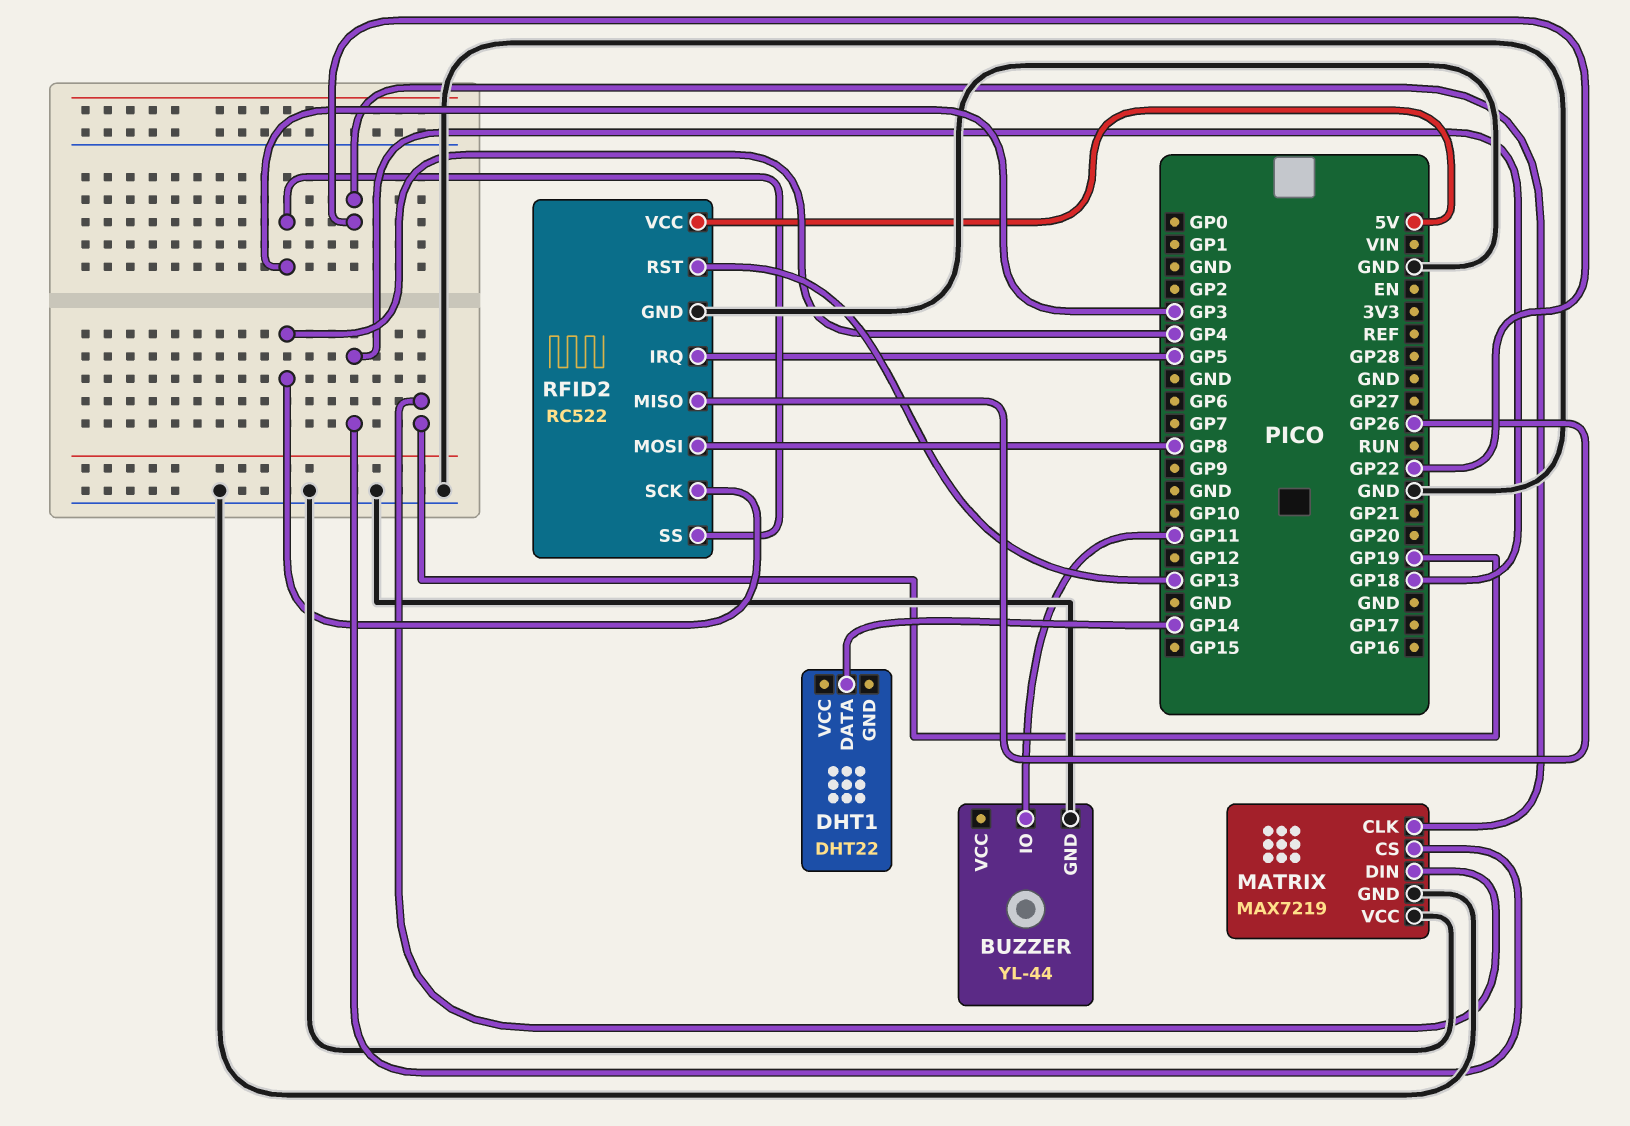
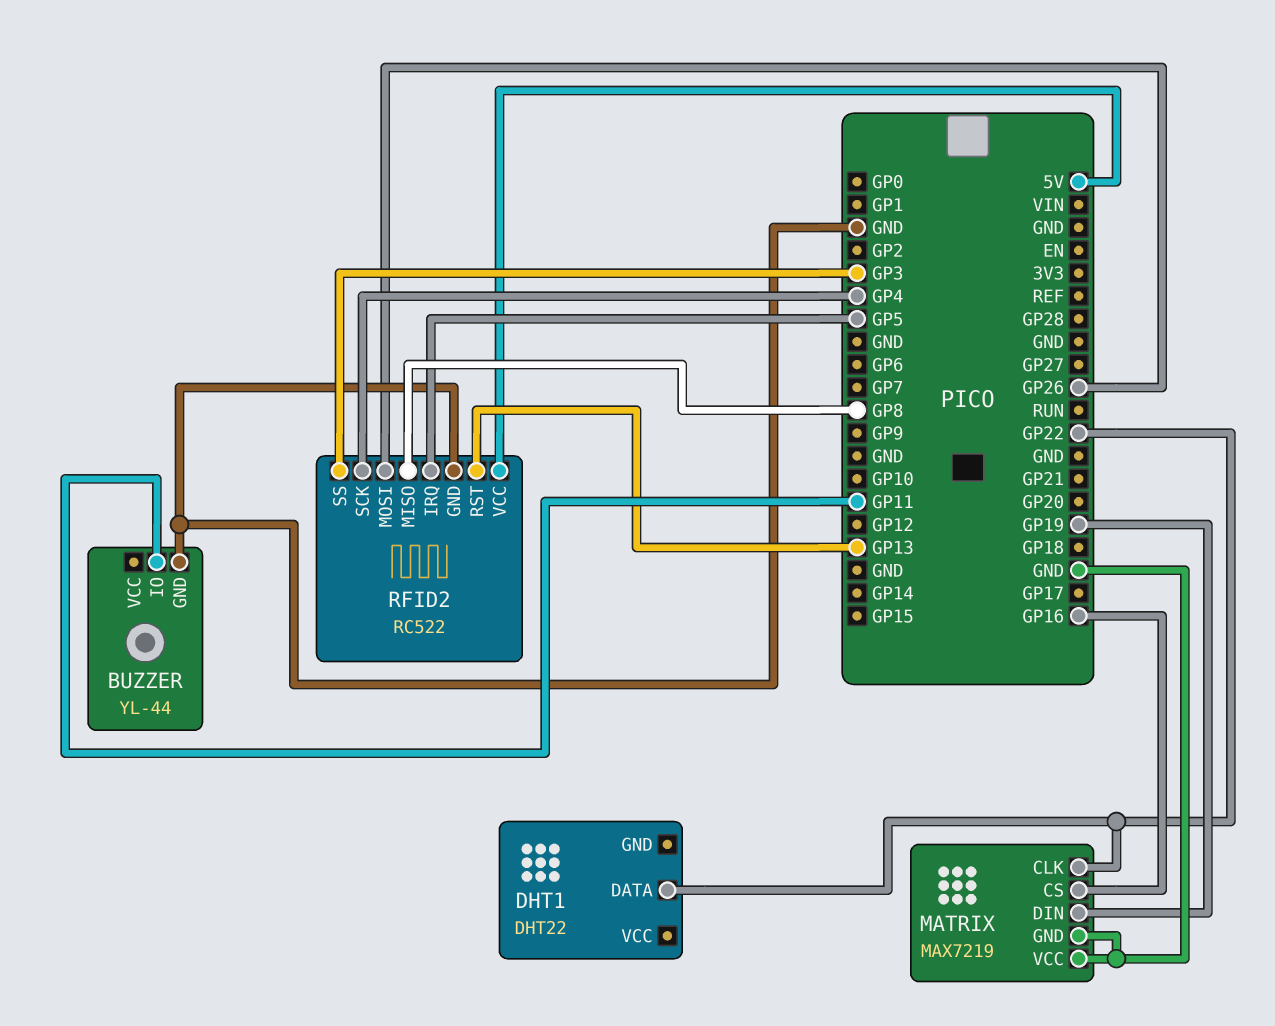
DHT1 pin DATA: GP14 -> GP22
MATRIX pin CS: GP18 -> GP16
RFID2 pin MISO: GP26 -> GP8
RFID2 pin MOSI: GP8 -> GP26

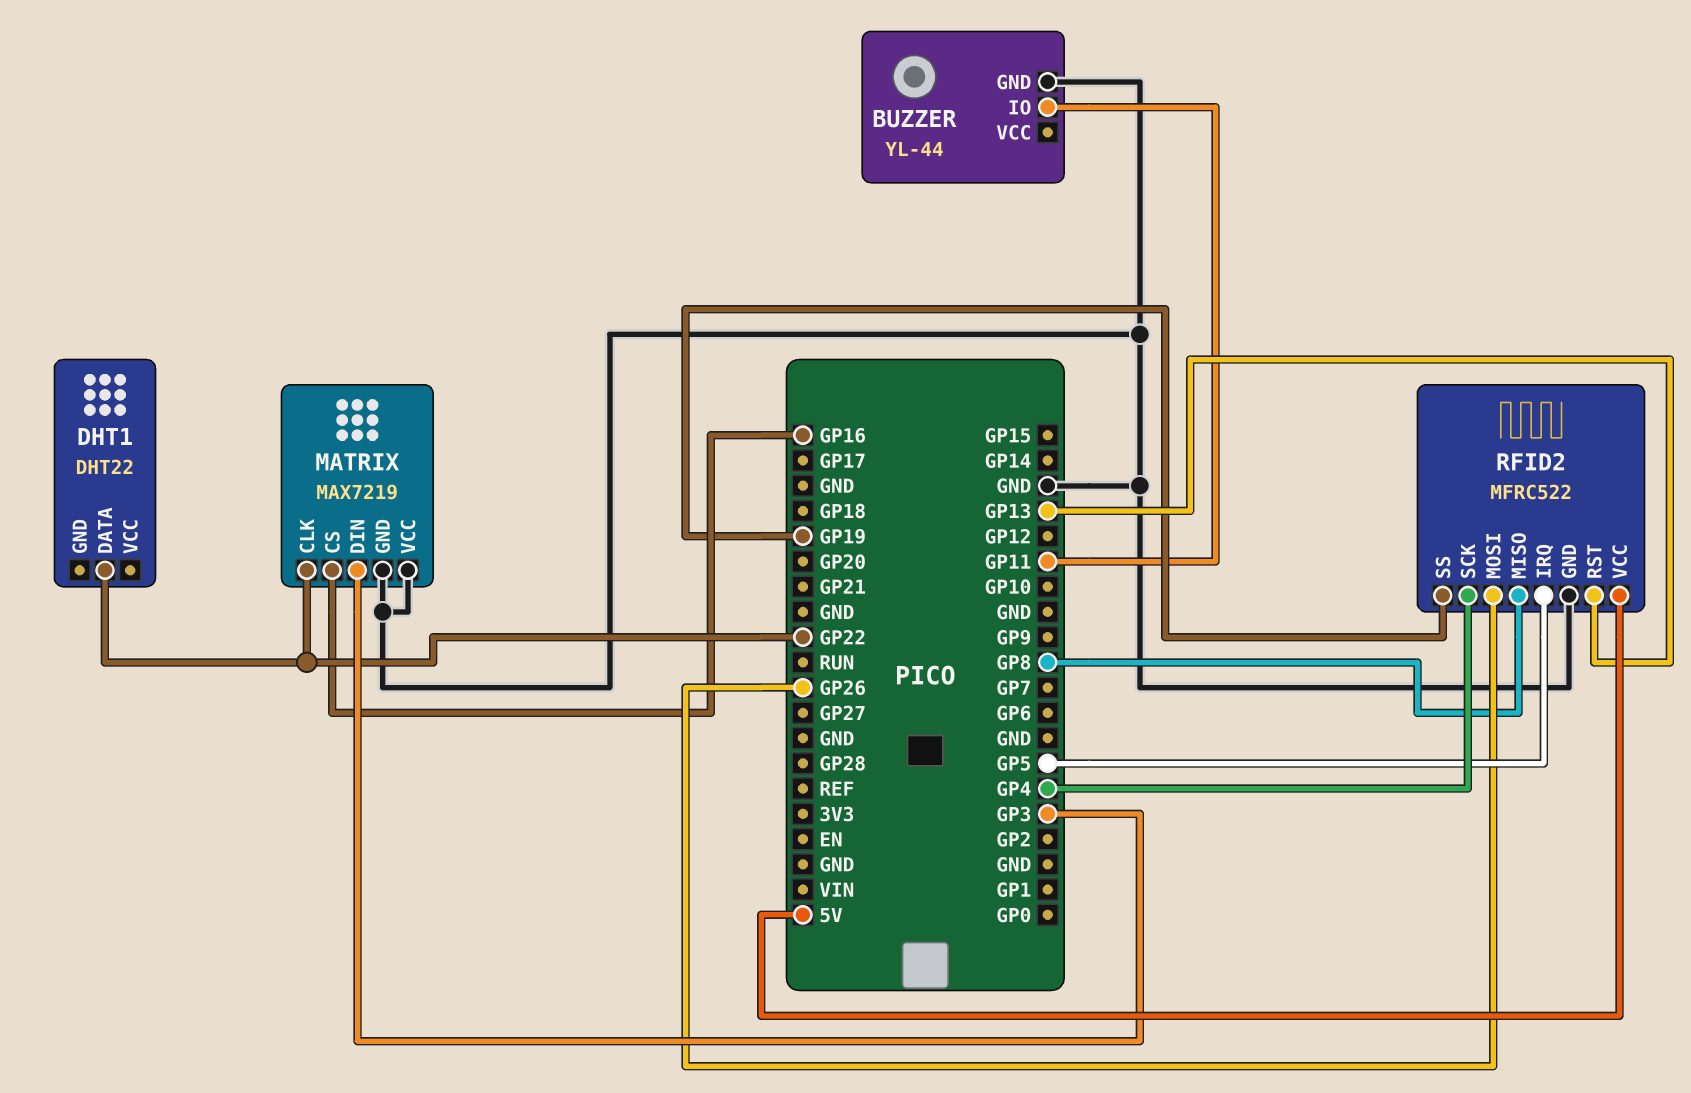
MATRIX pin DIN: GP19 -> GP3
RFID2: RC522 -> MFRC522
RFID2 pin SS: GP3 -> GP19

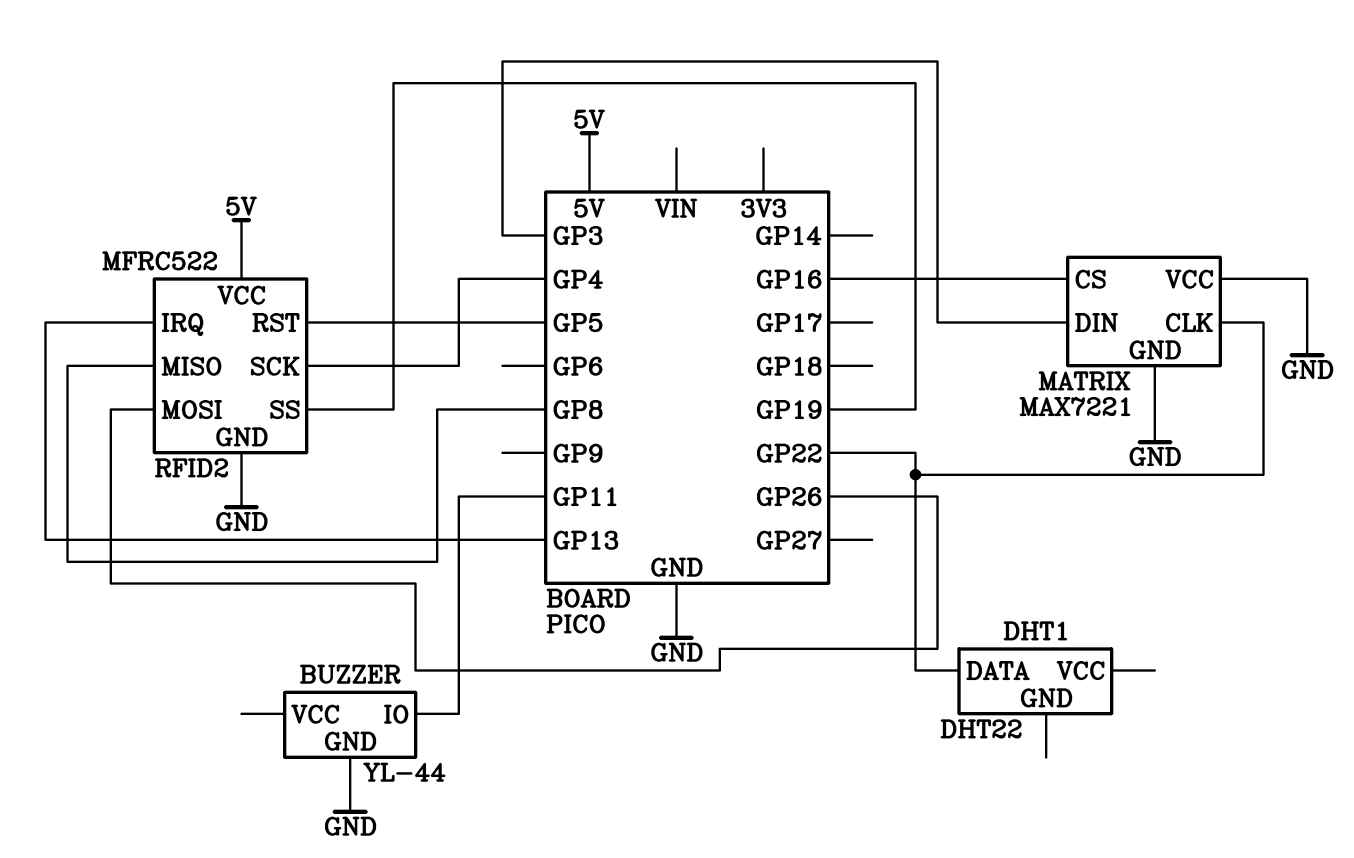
MATRIX: MAX7219 -> MAX7221
RFID2 pin IRQ: GP5 -> GP13
RFID2 pin RST: GP13 -> GP5

